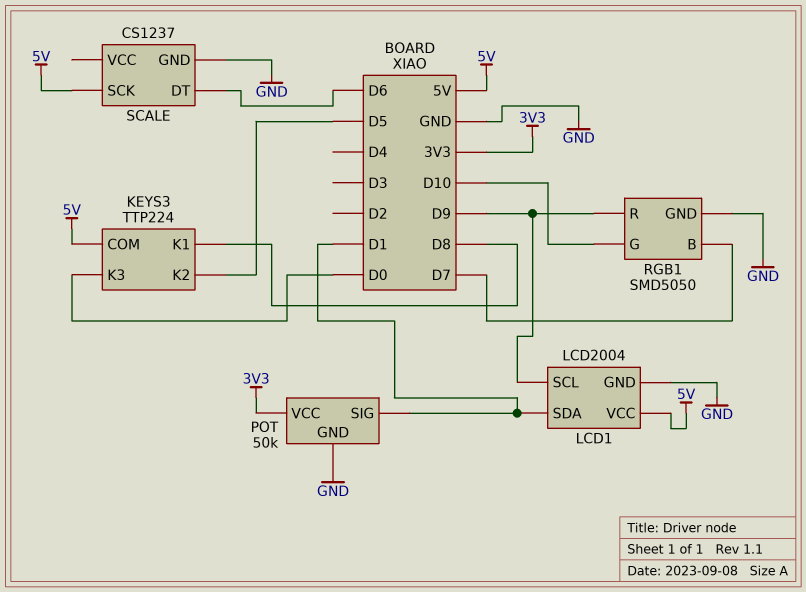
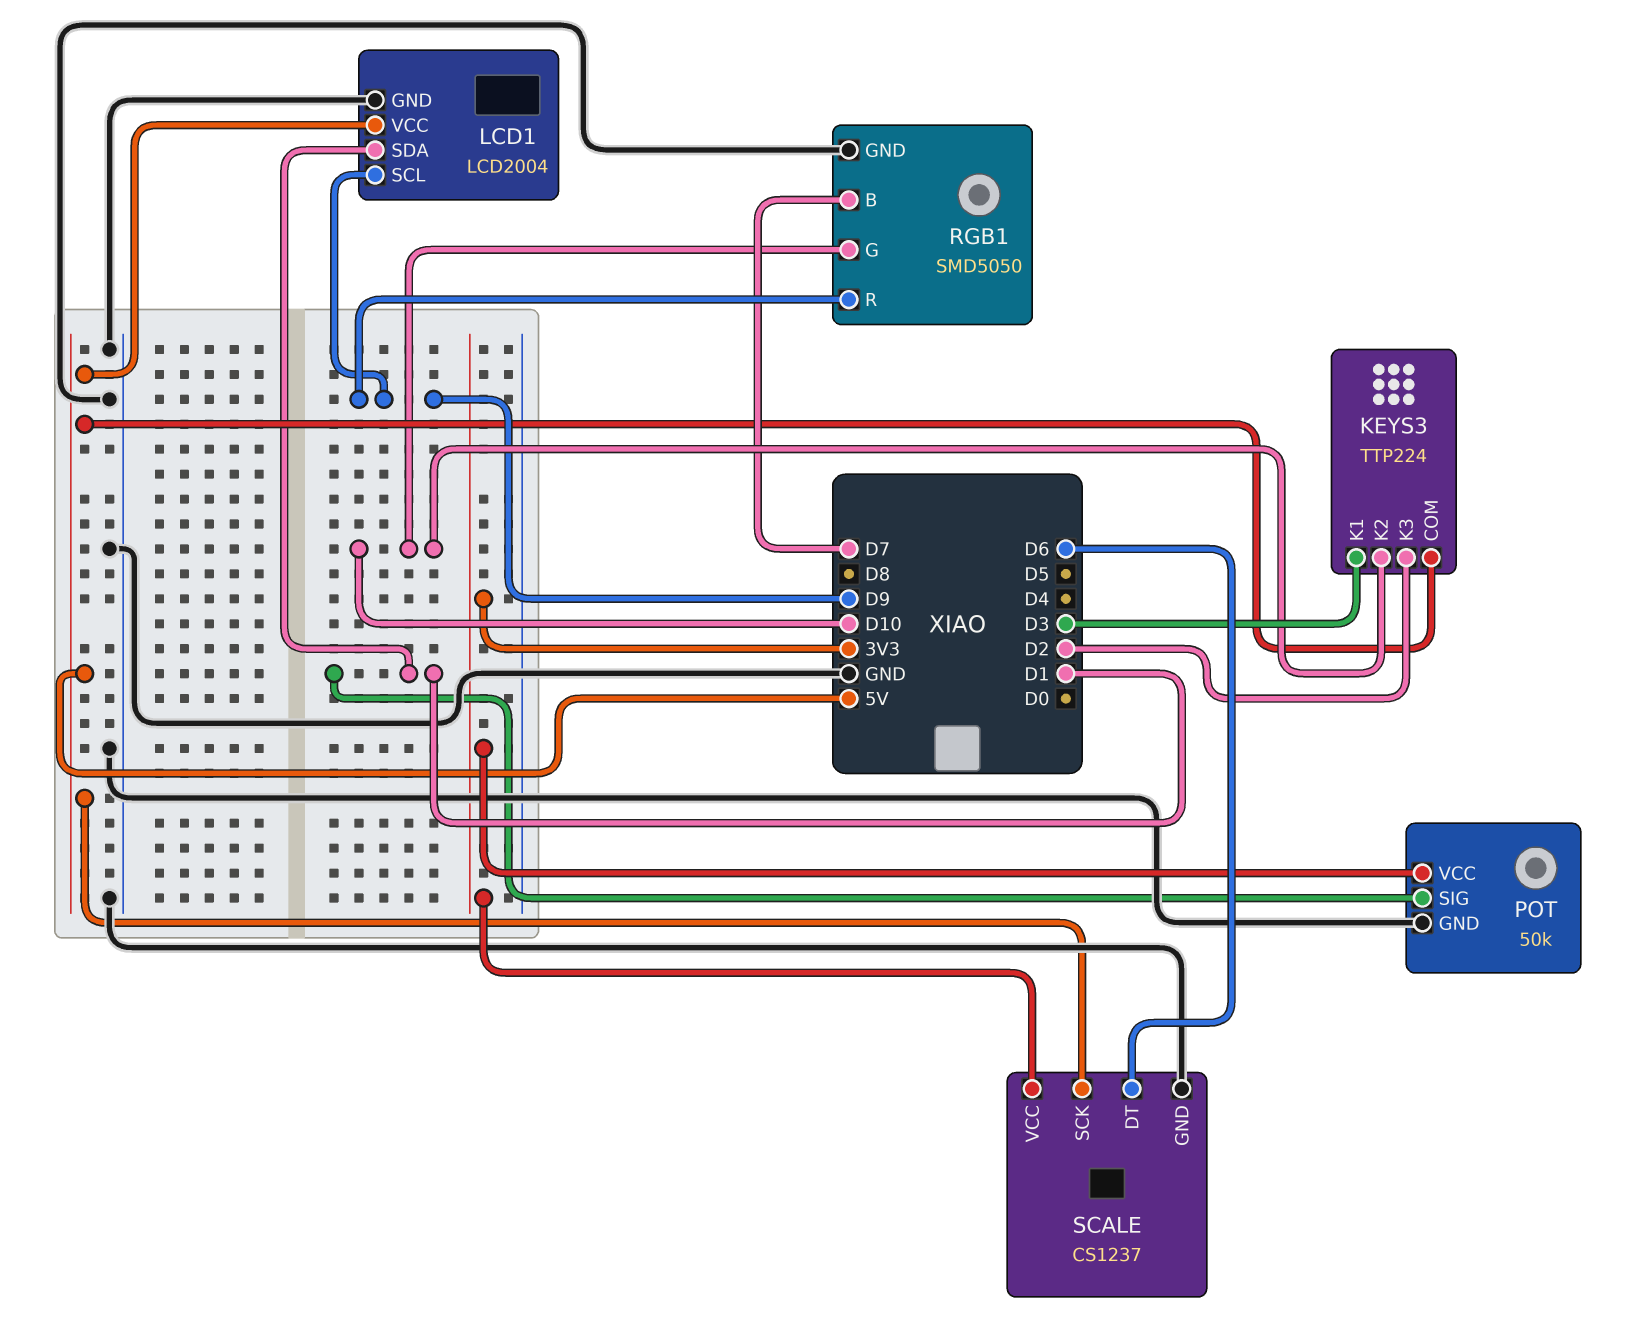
KEYS3 pin K1: D8 -> D3
KEYS3 pin K2: D5 -> D10
KEYS3 pin K3: D0 -> D2
SCALE pin VCC: none -> 3V3

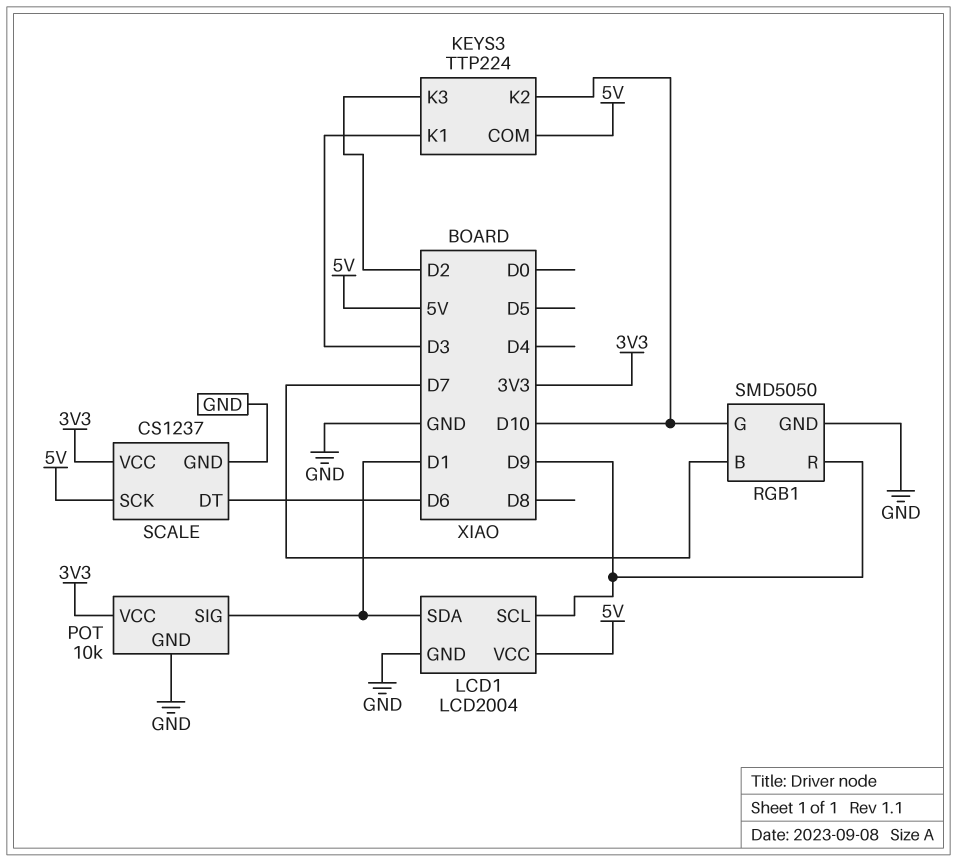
POT: 50k -> 10k

